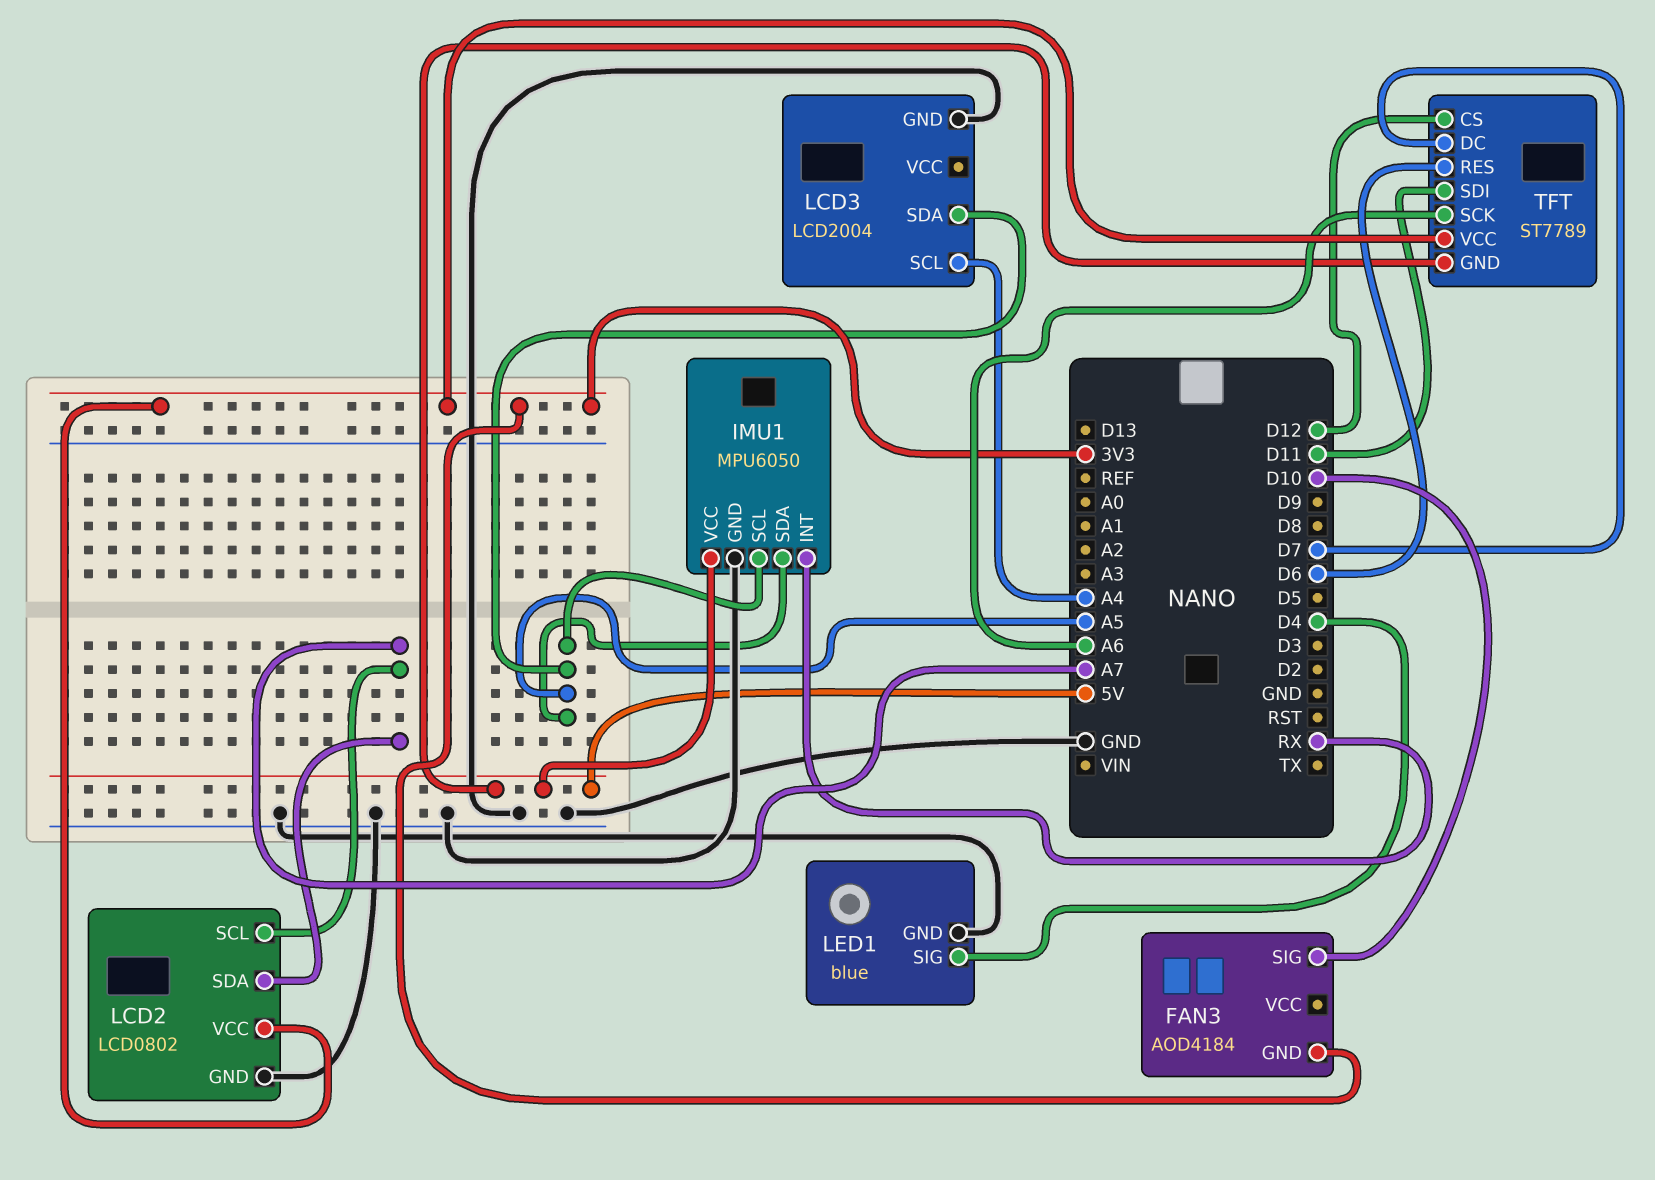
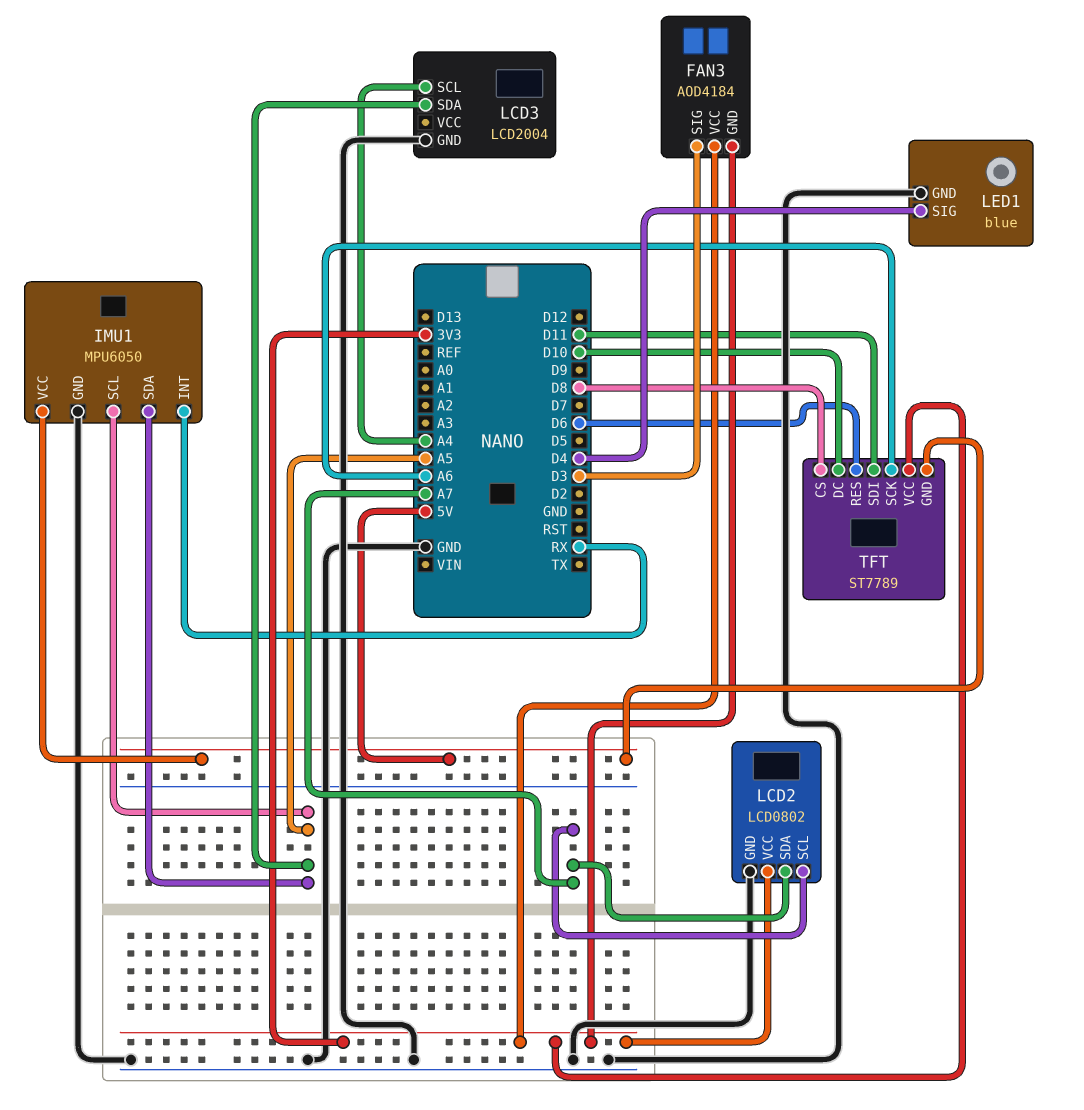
FAN3 pin SIG: D10 -> D3
FAN3 pin VCC: none -> 3V3
TFT pin CS: D12 -> D8
TFT pin DC: D7 -> D10

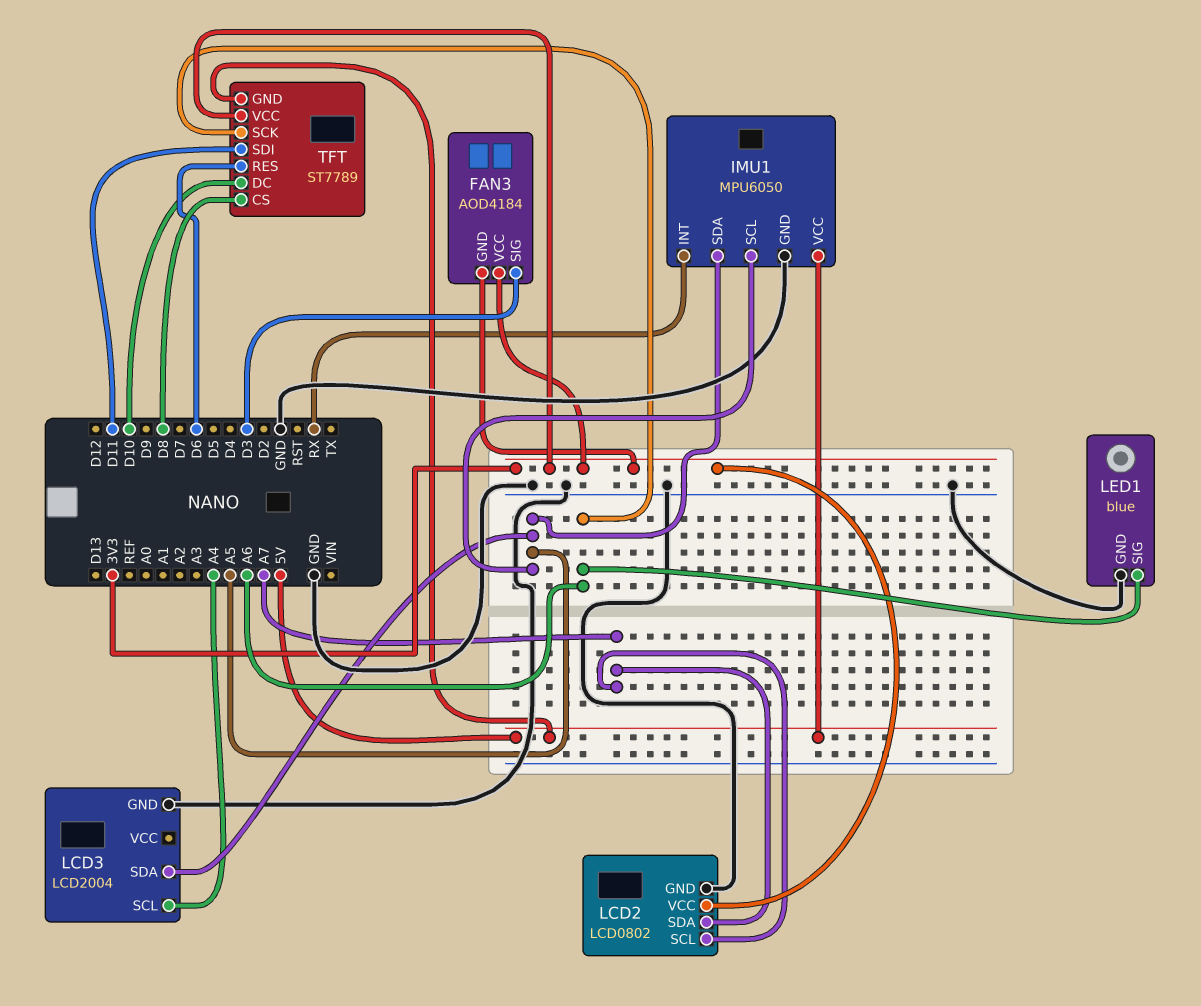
LED1 pin SIG: D4 -> A6

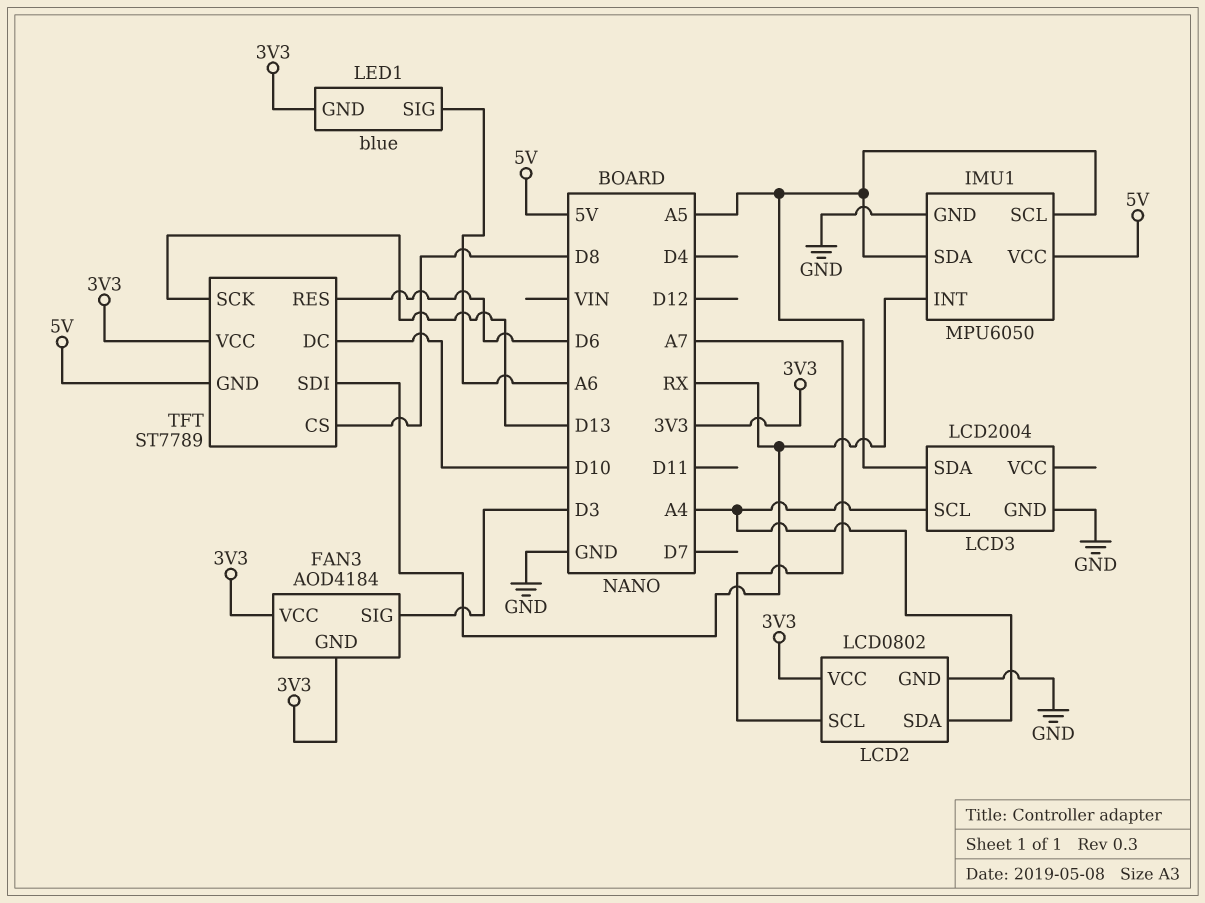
LCD2 pin SDA: A7 -> A4
LED1 pin GND: GND -> 3V3
TFT pin SCK: A6 -> D13
TFT pin SDI: D11 -> RX

